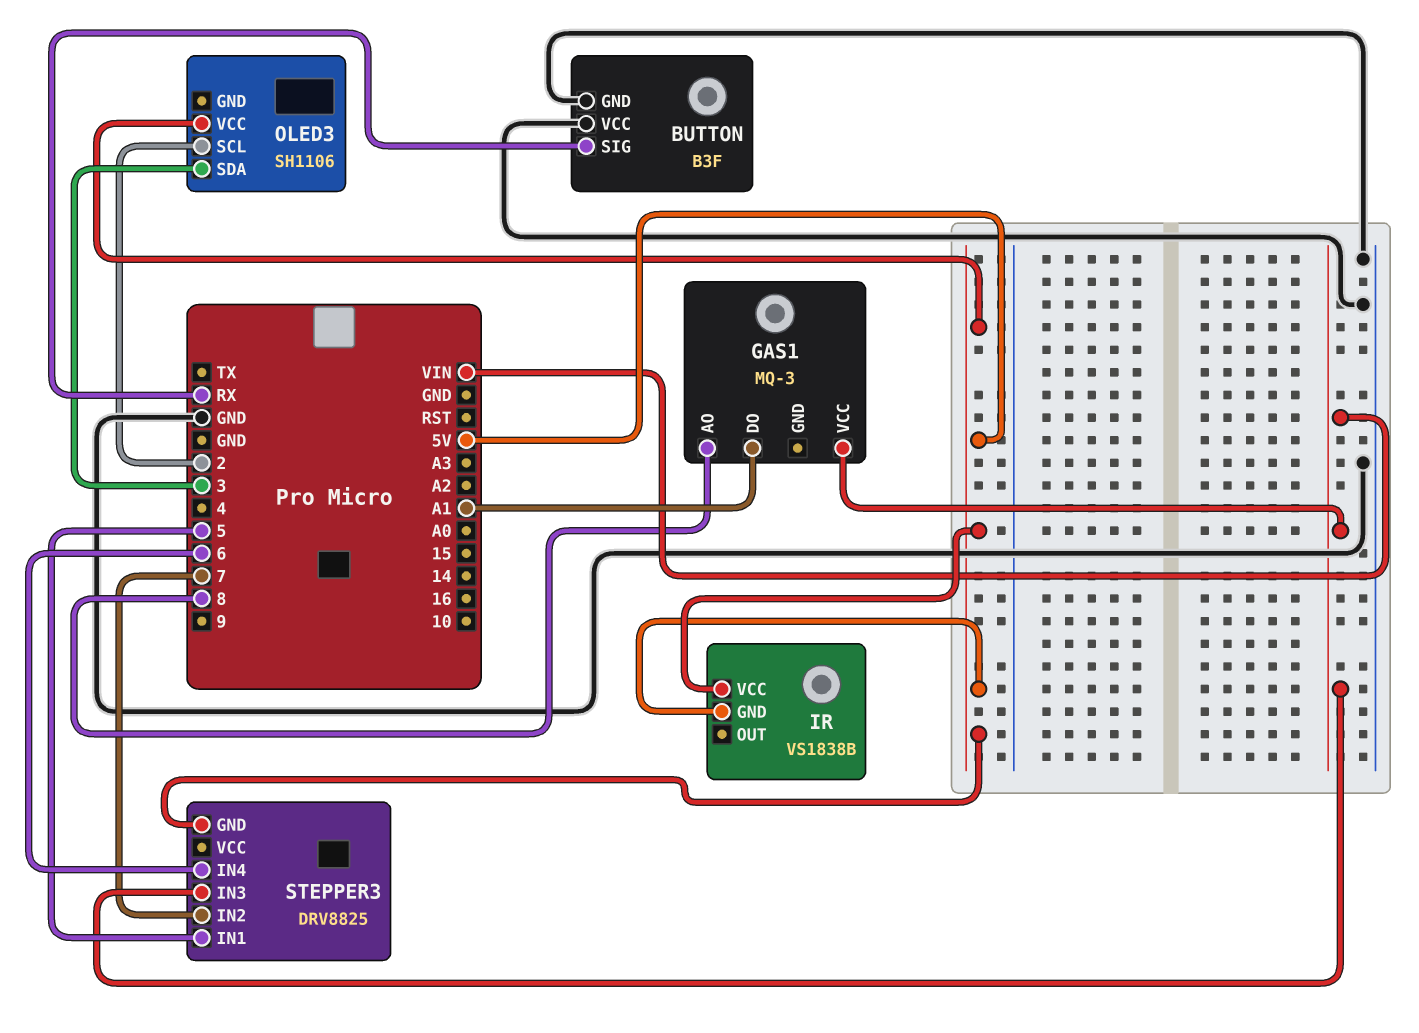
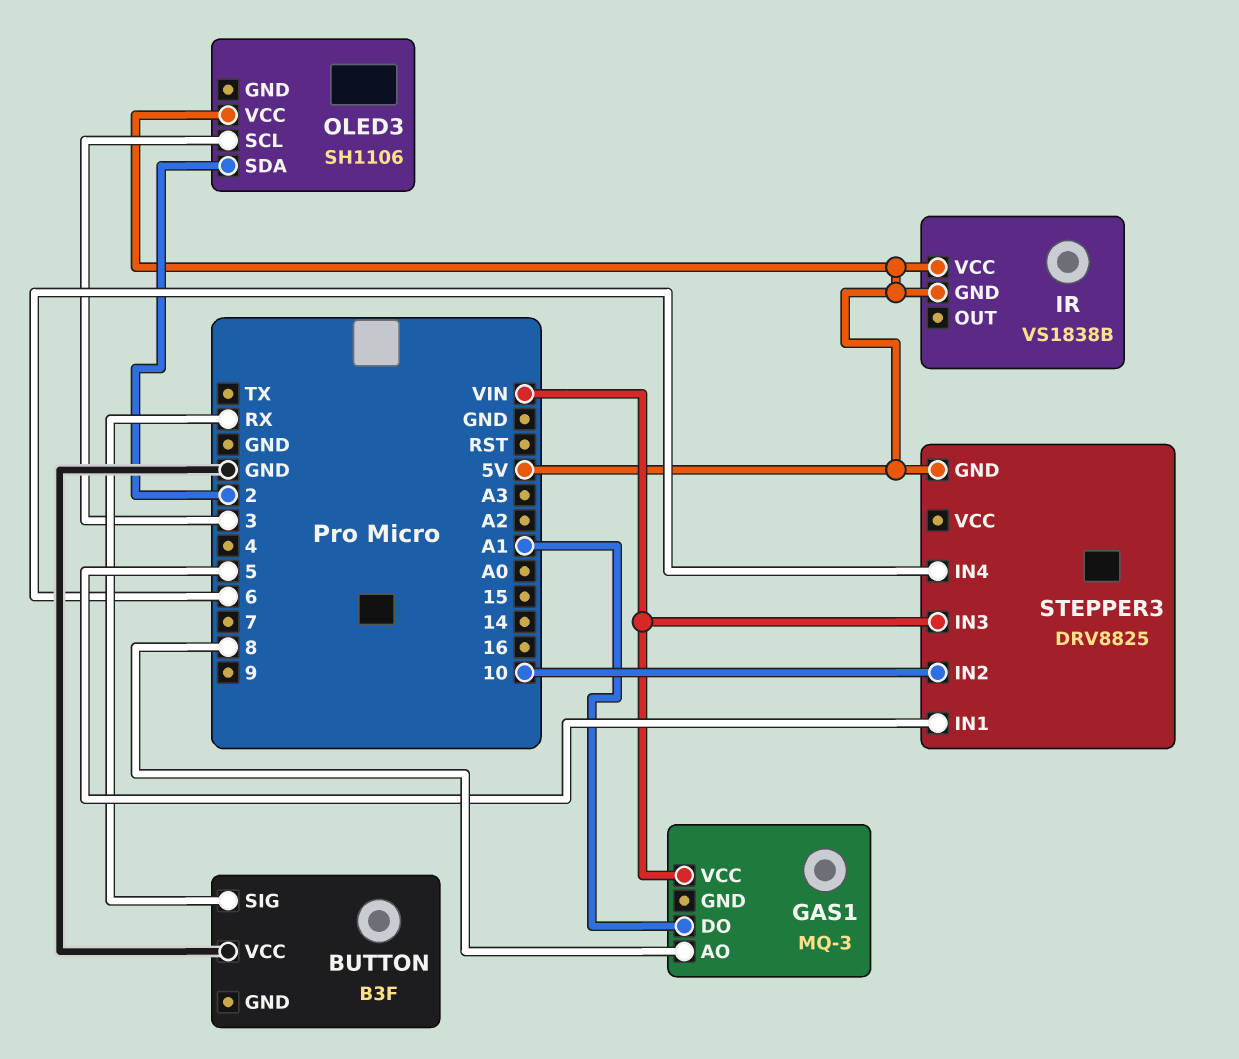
BUTTON pin GND: GND -> none
OLED3 pin SCL: 2 -> 3
OLED3 pin SDA: 3 -> 2
STEPPER3 pin IN2: 7 -> 10

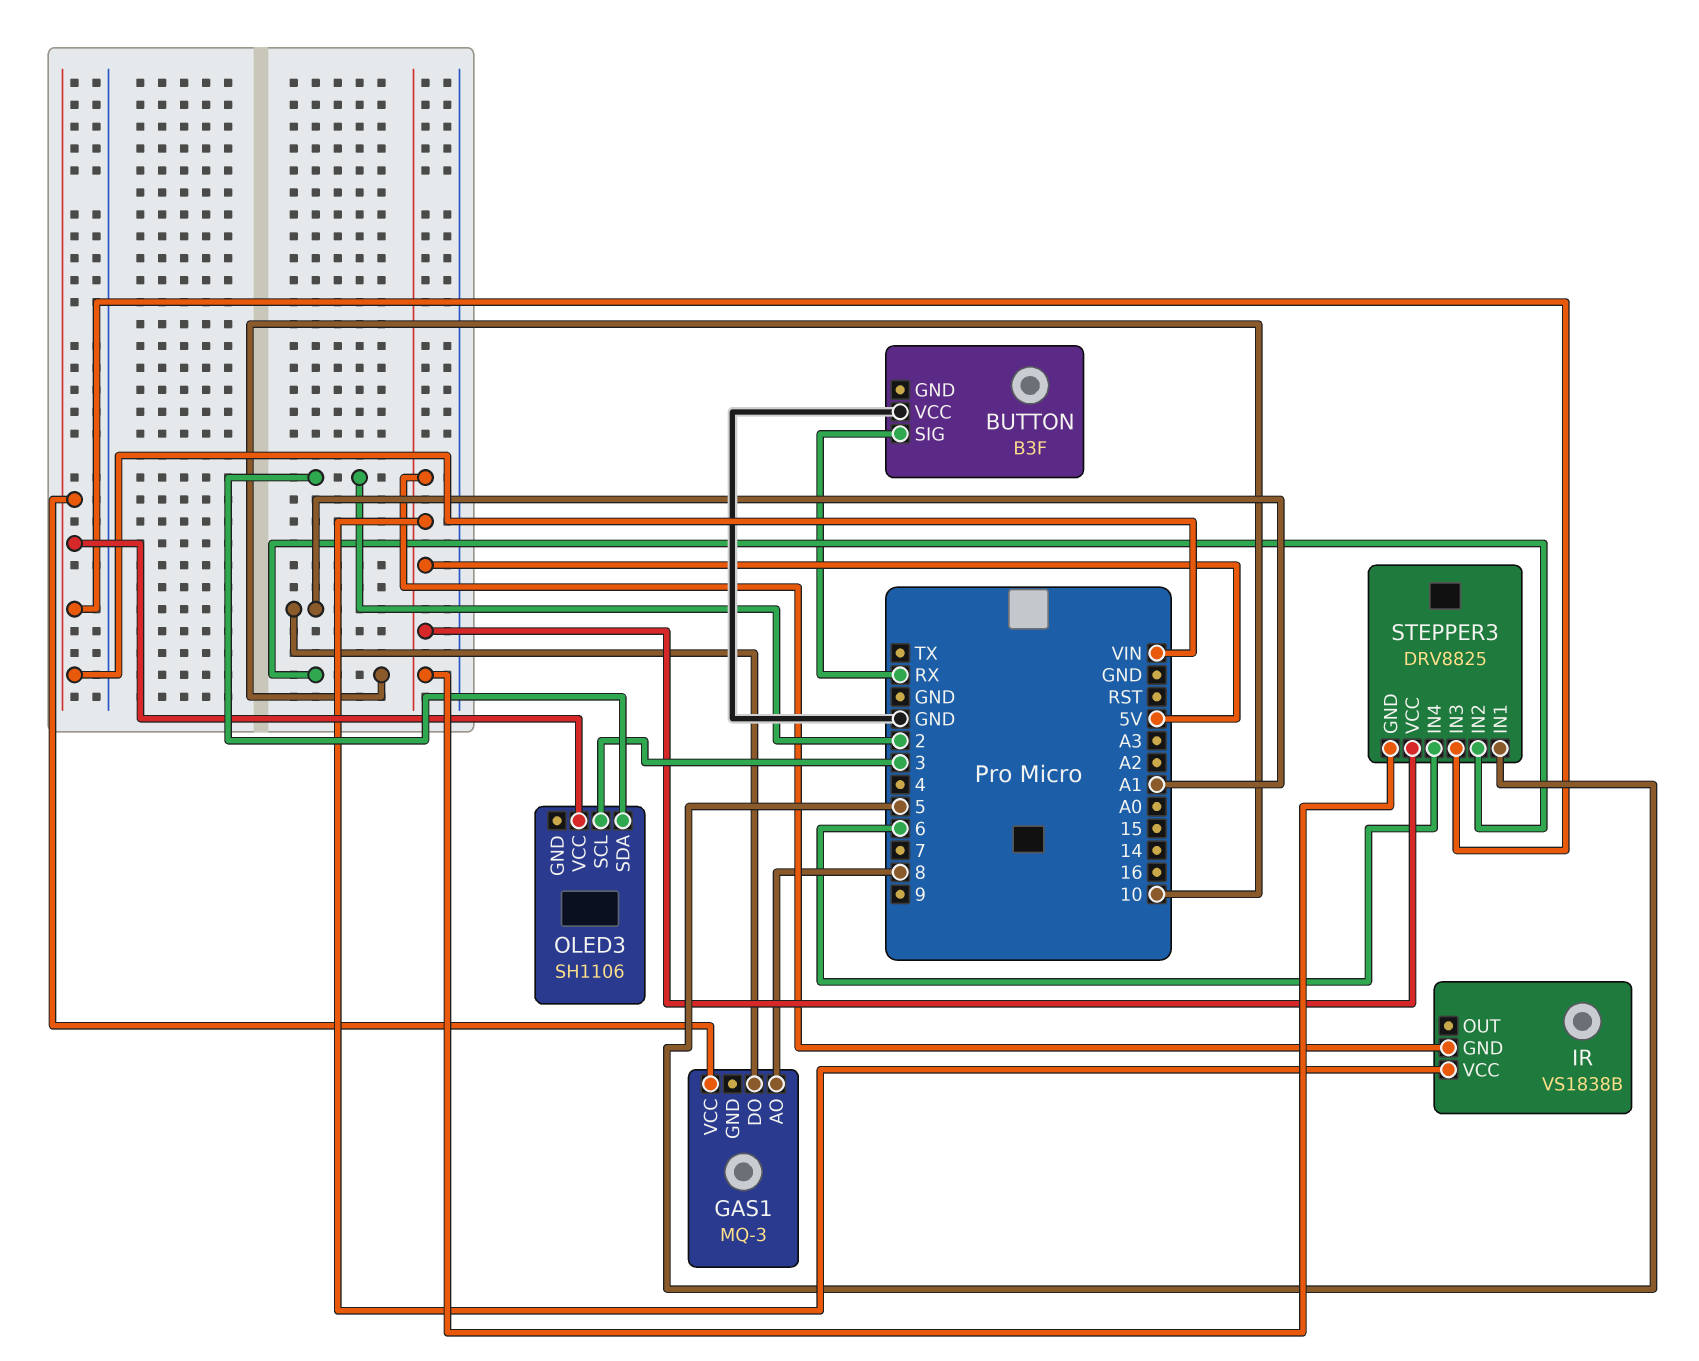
OLED3 pin VCC: 5V -> VIN
STEPPER3 pin VCC: none -> 5V

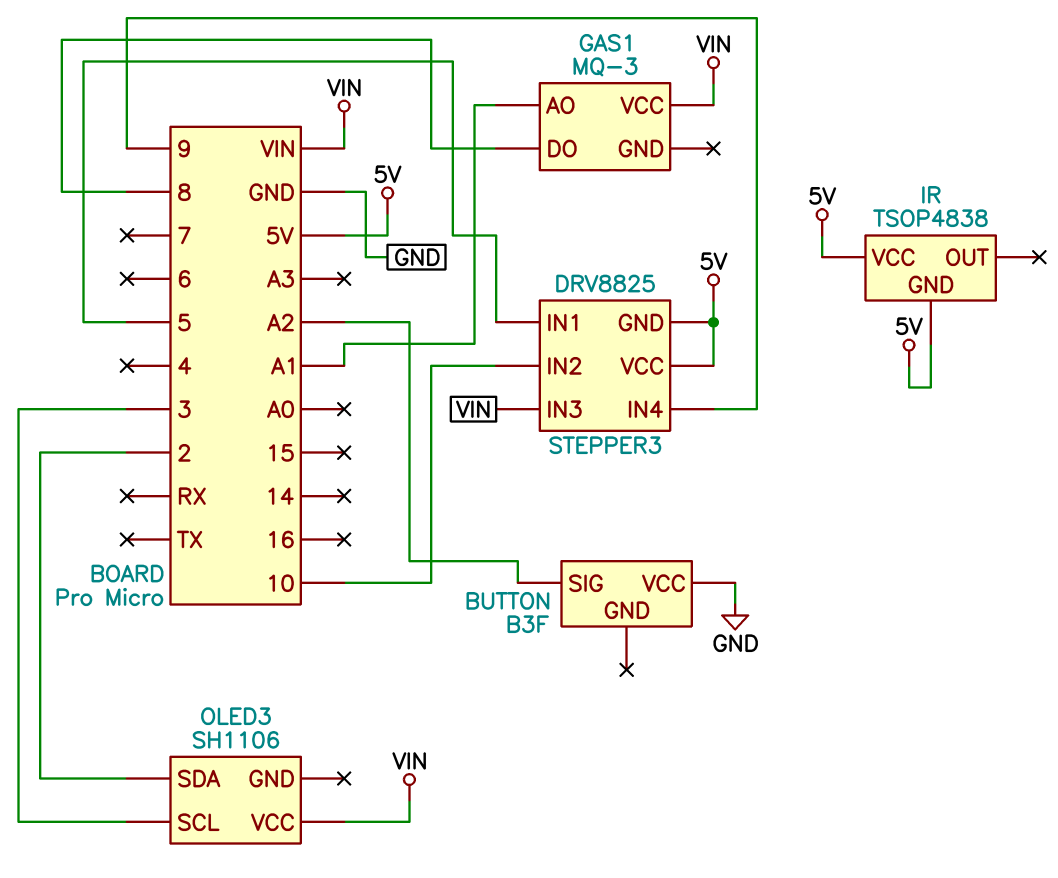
BUTTON pin SIG: RX -> A2
GAS1 pin AO: 8 -> A1
GAS1 pin DO: A1 -> 8
IR: VS1838B -> TSOP4838
STEPPER3 pin IN4: 6 -> 9

